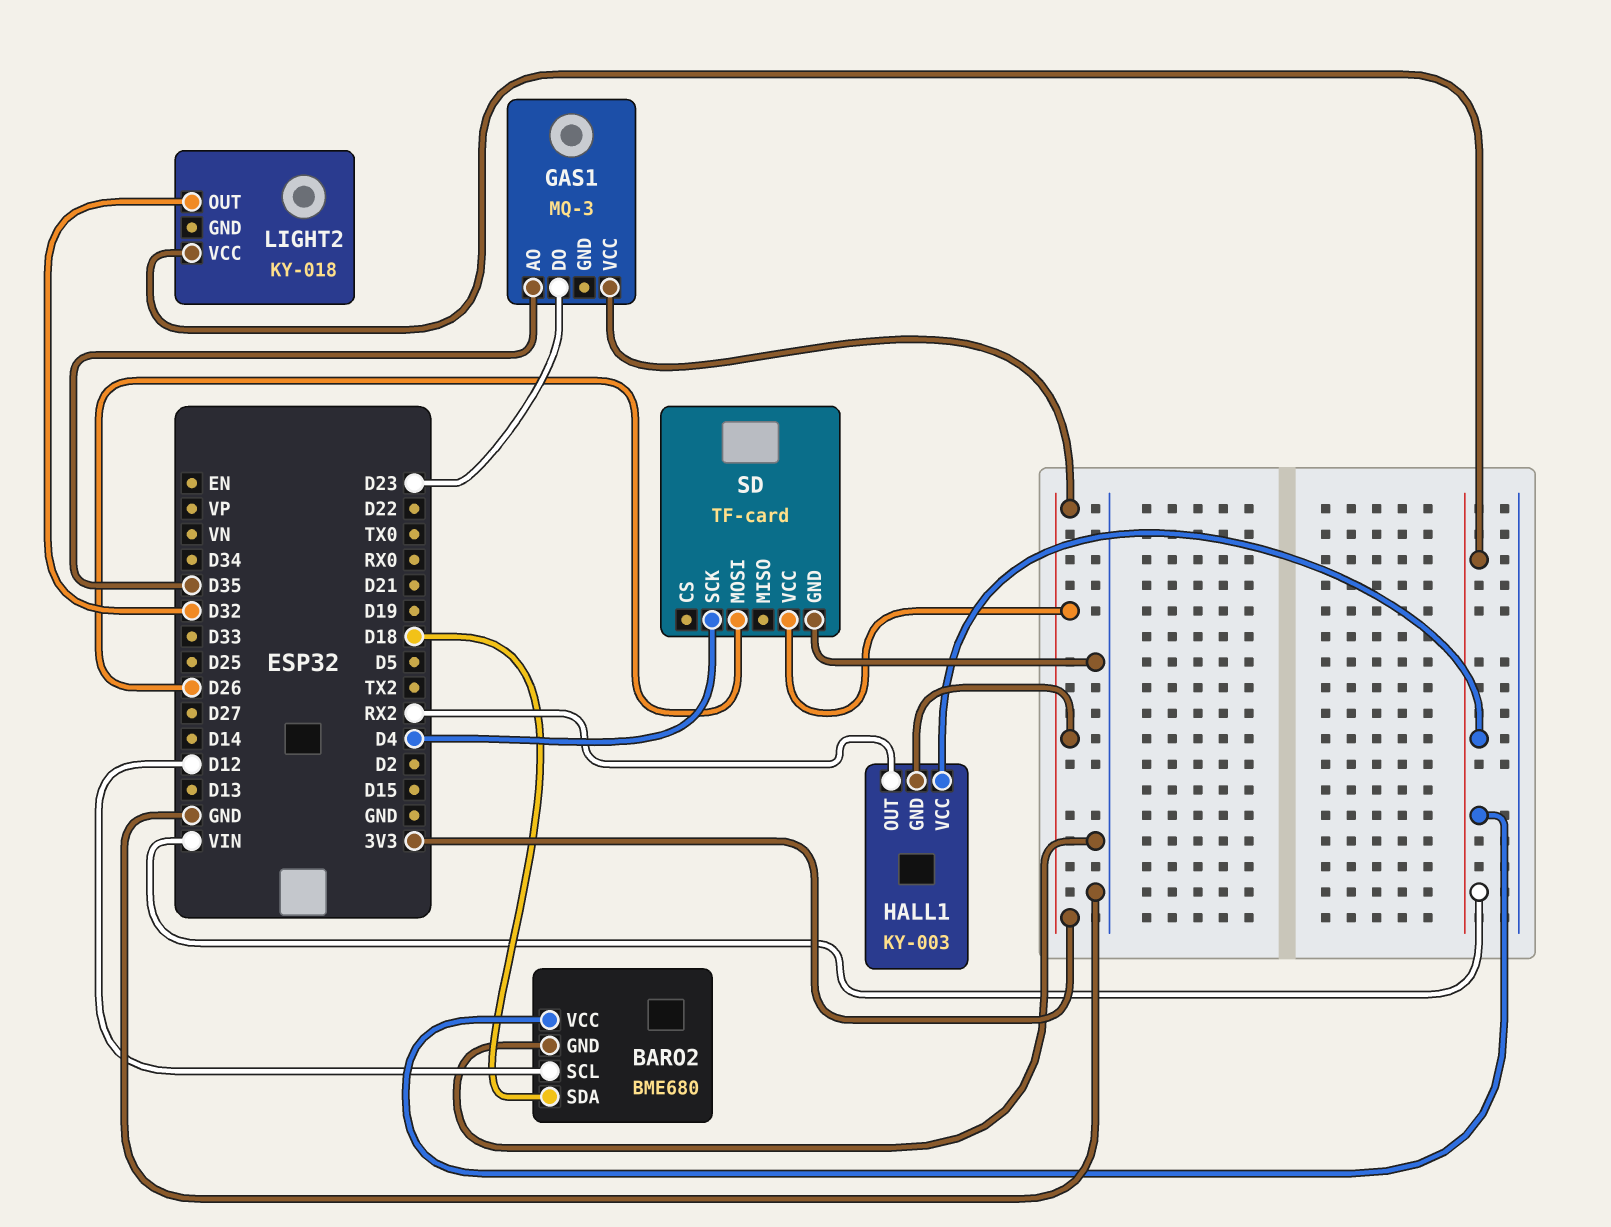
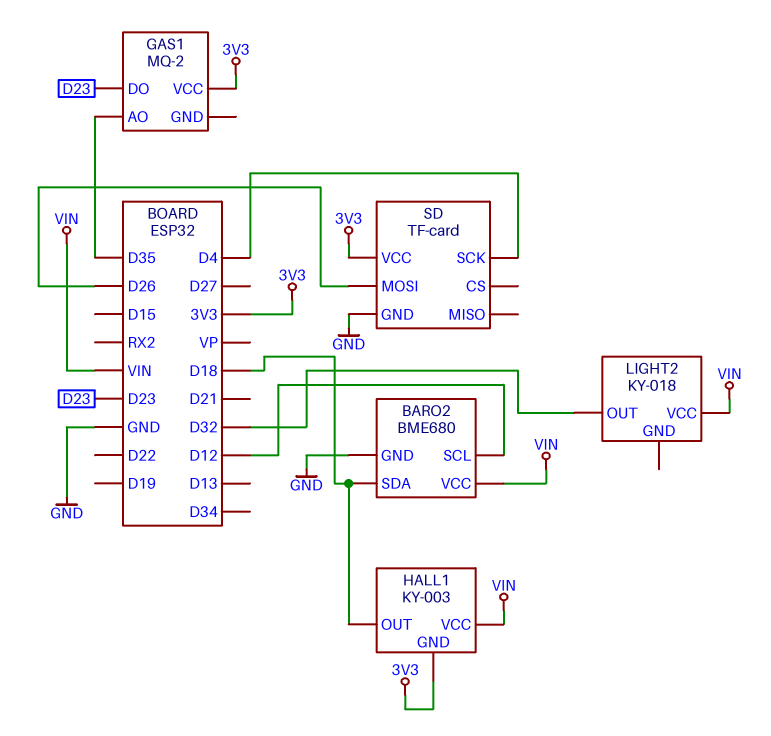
GAS1: MQ-3 -> MQ-2
HALL1 pin OUT: RX2 -> D18

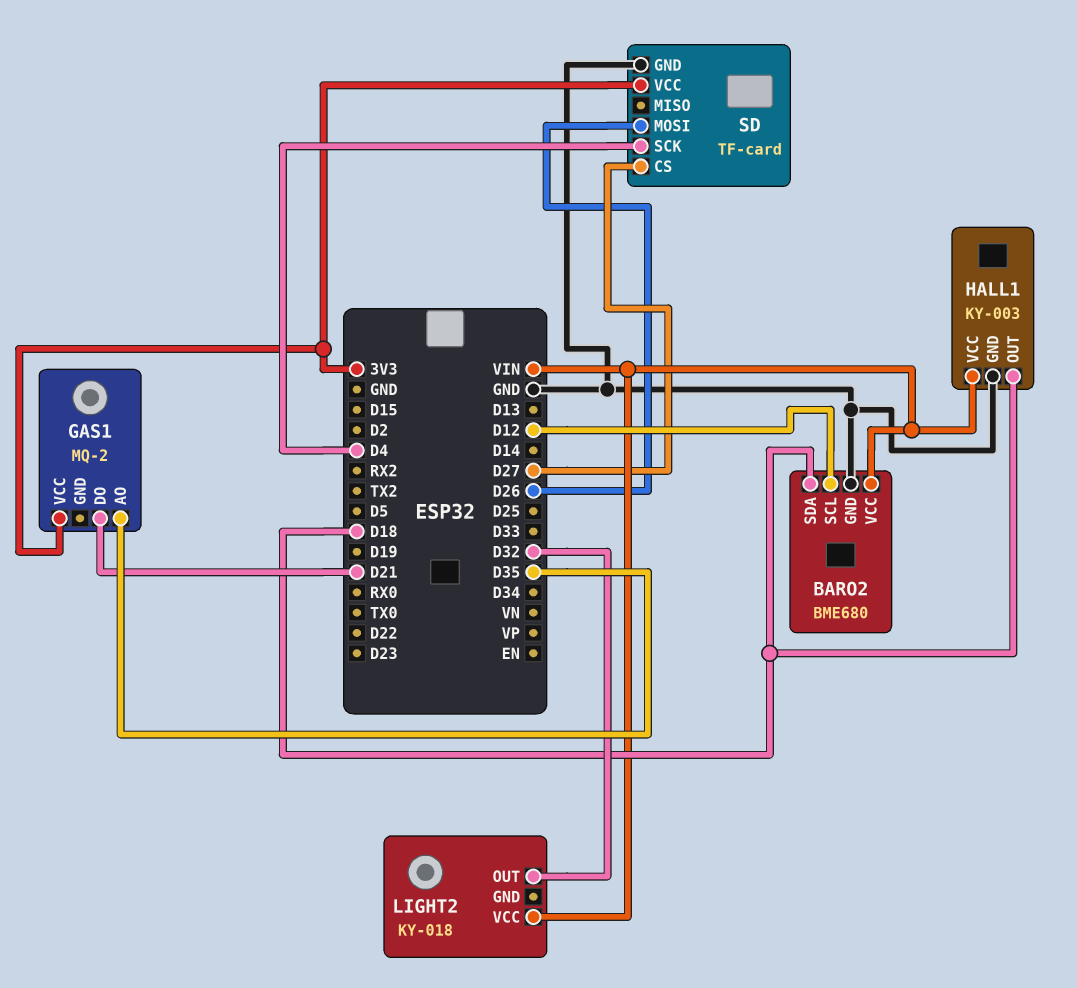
GAS1 pin DO: D23 -> D21
HALL1 pin GND: 3V3 -> GND
SD pin CS: none -> D27

